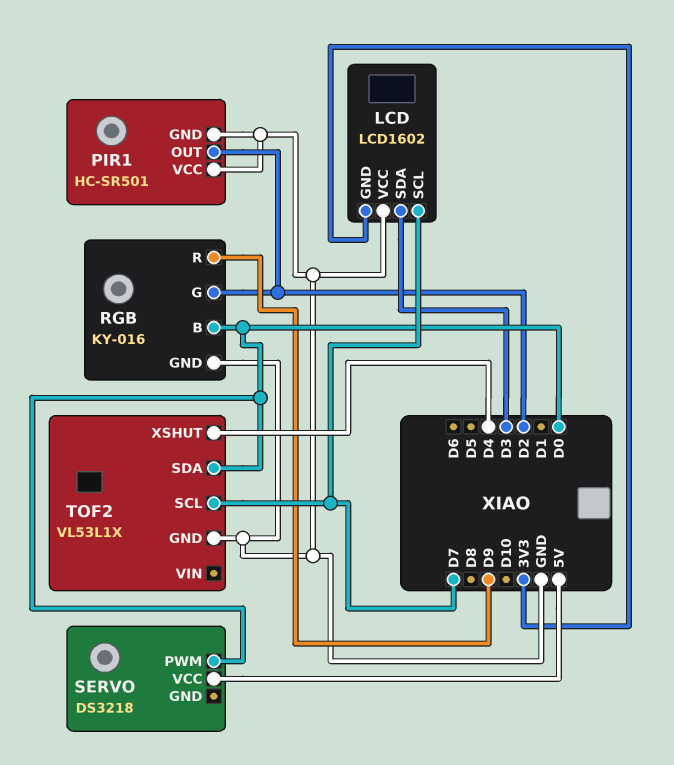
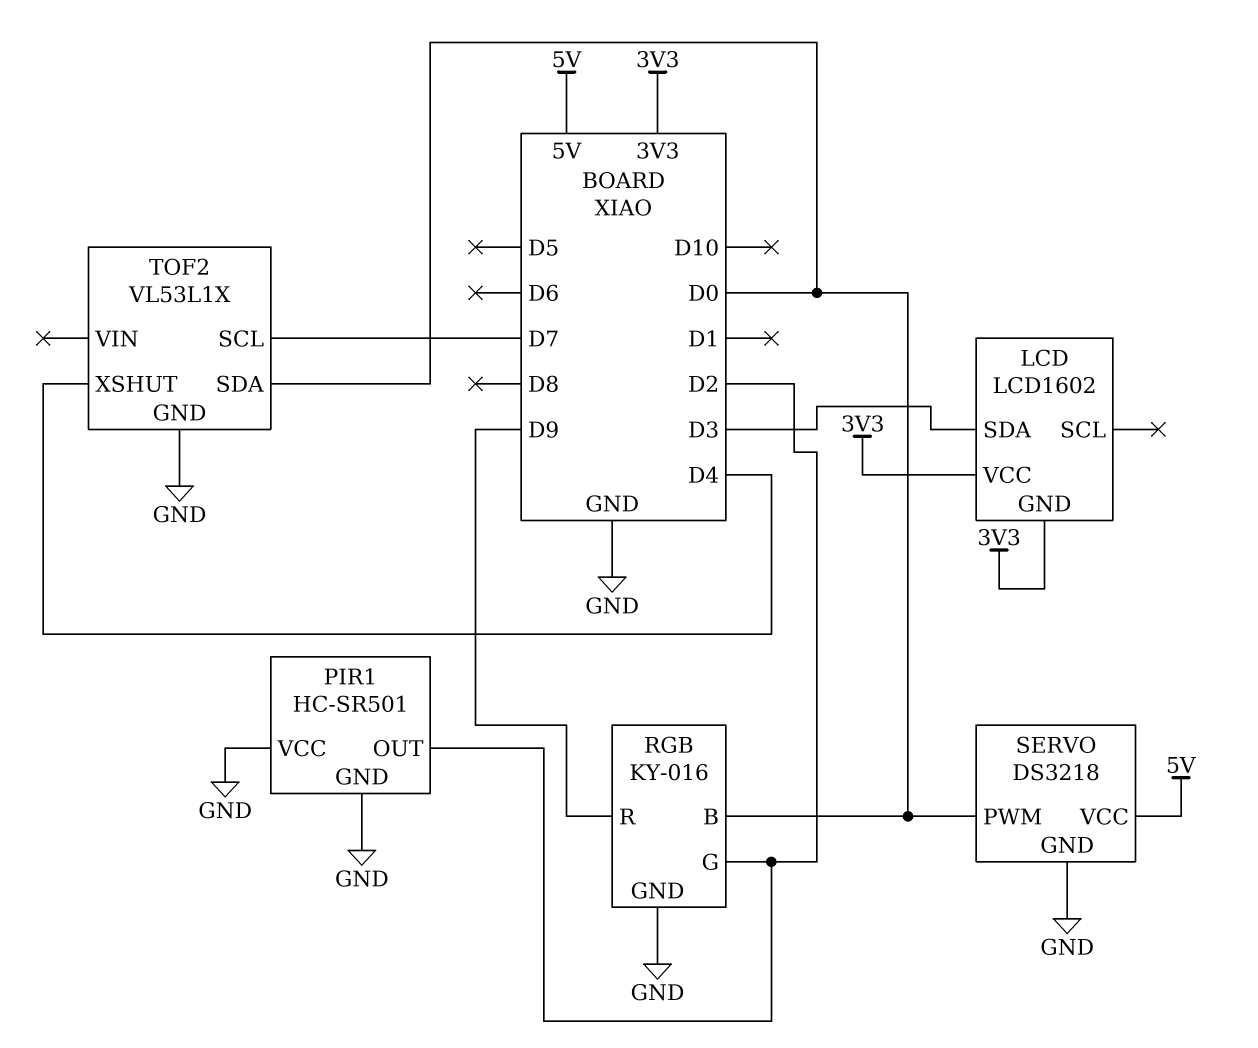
LCD pin SCL: D7 -> none
LCD pin VCC: GND -> 3V3
SERVO pin GND: none -> GND

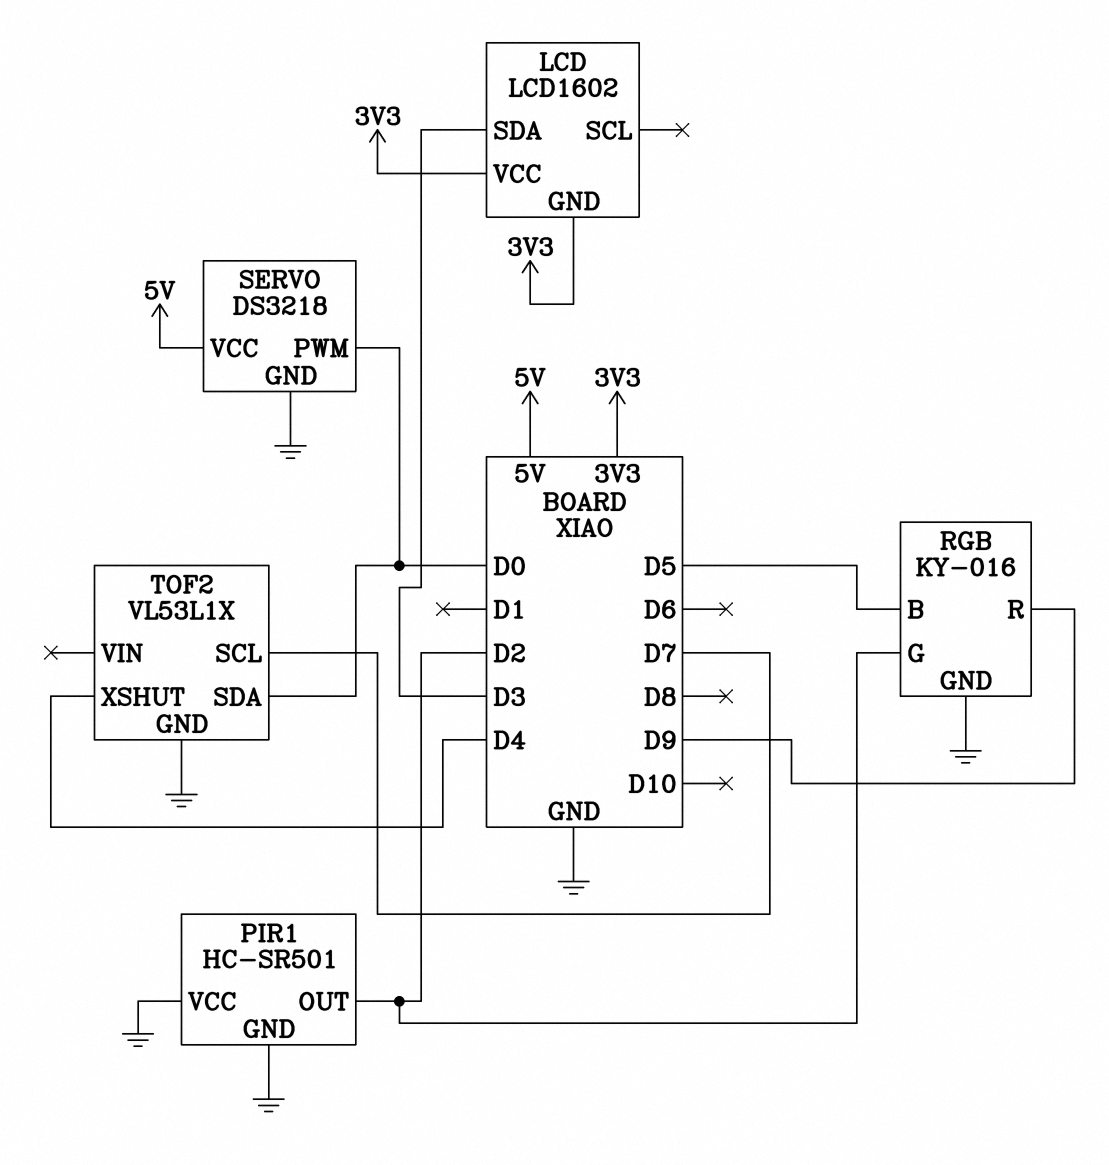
RGB pin B: D0 -> D5

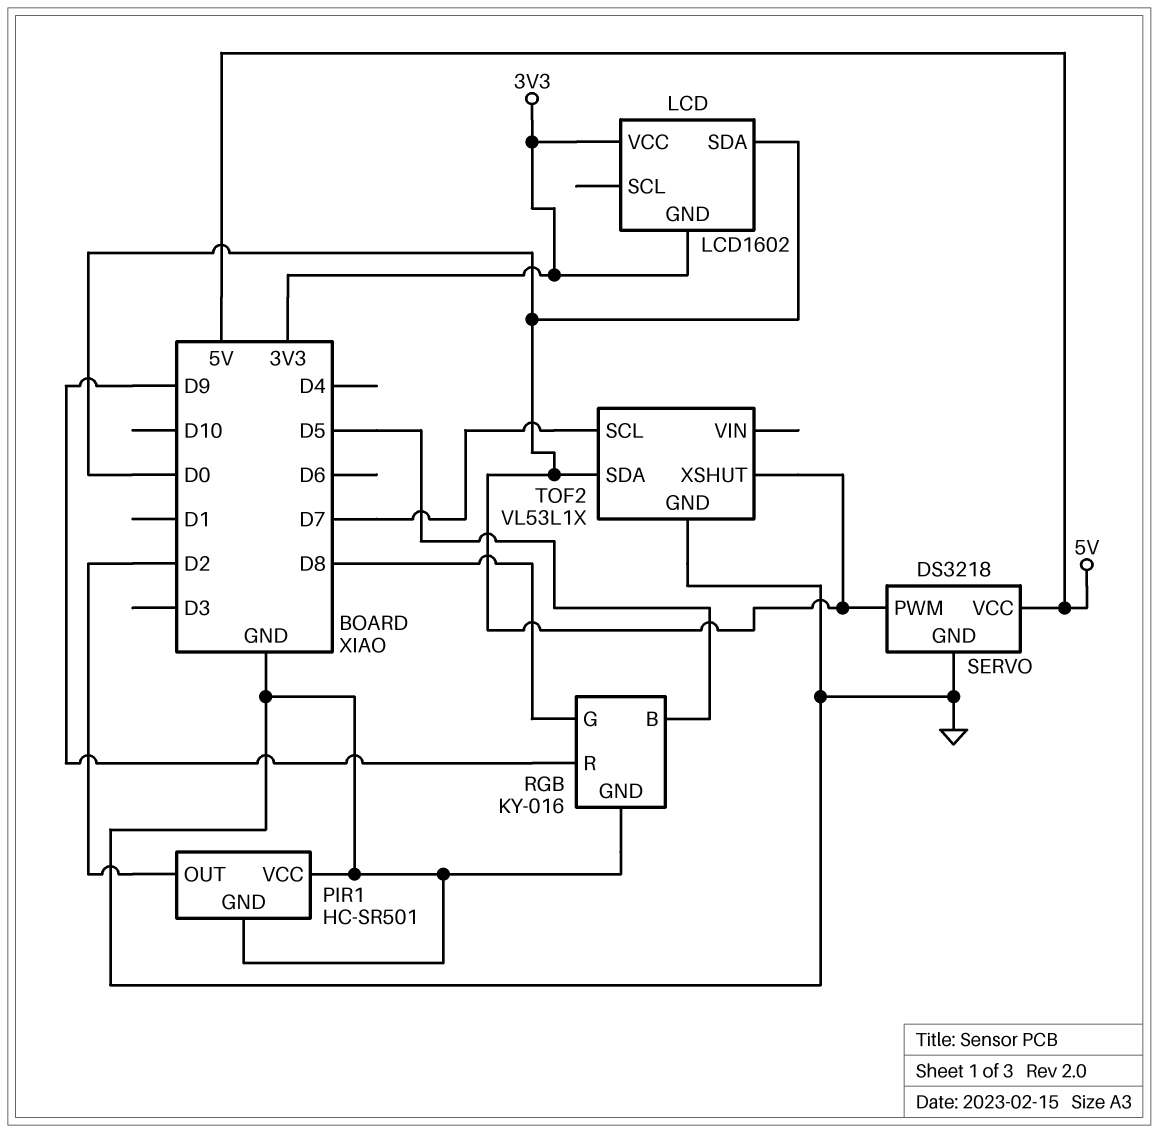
LCD pin SDA: D3 -> D0
RGB pin G: D2 -> D8
TOF2 pin XSHUT: D4 -> D0

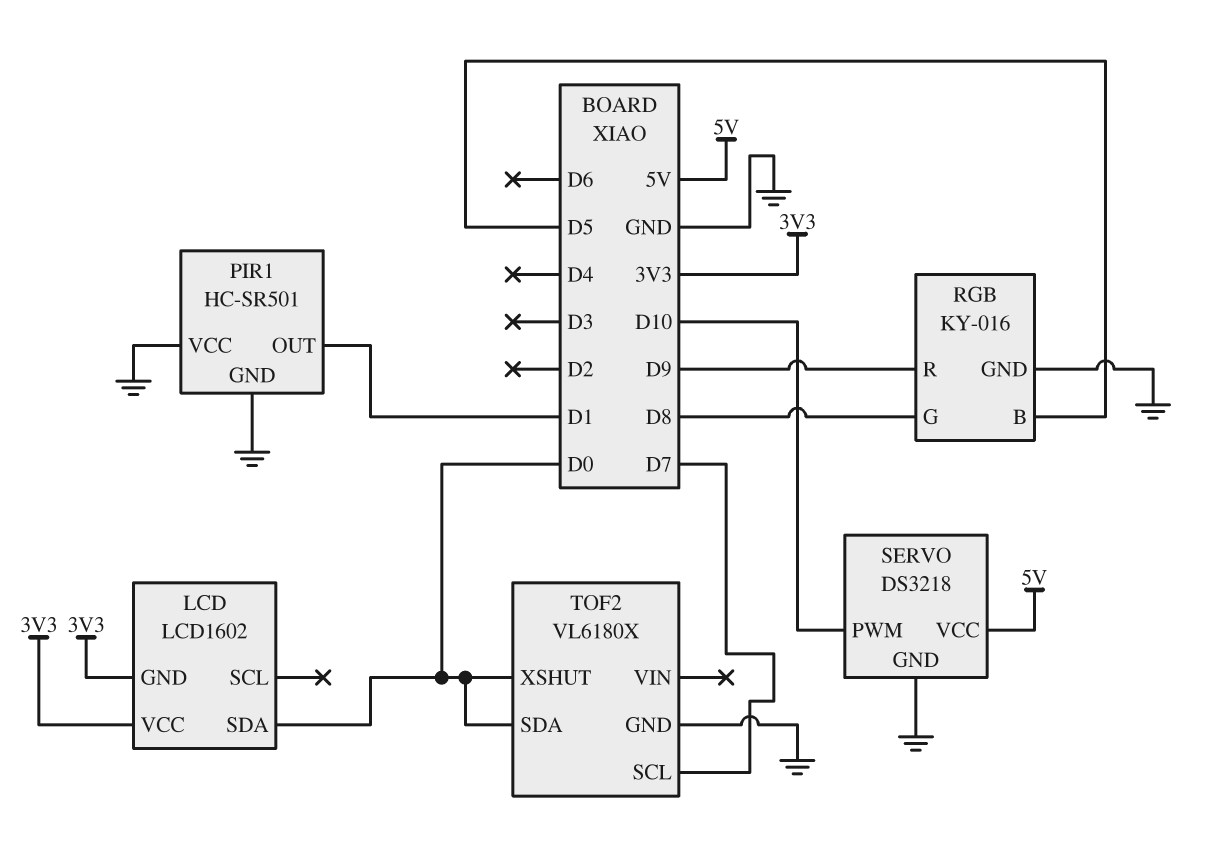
PIR1 pin OUT: D2 -> D1
SERVO pin PWM: D0 -> D10
TOF2: VL53L1X -> VL6180X

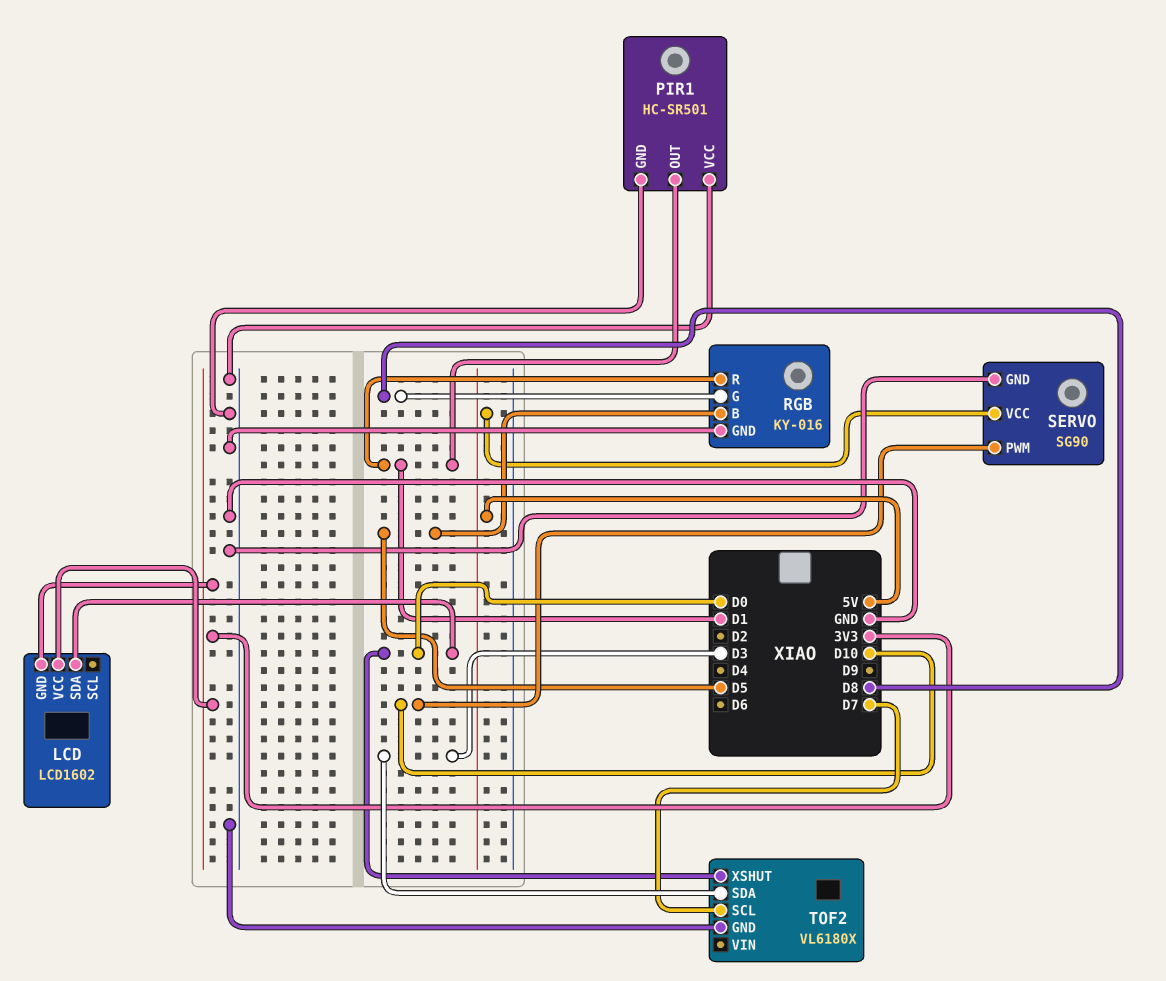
RGB pin R: D9 -> D1
SERVO: DS3218 -> SG90
TOF2 pin SDA: D0 -> D3

